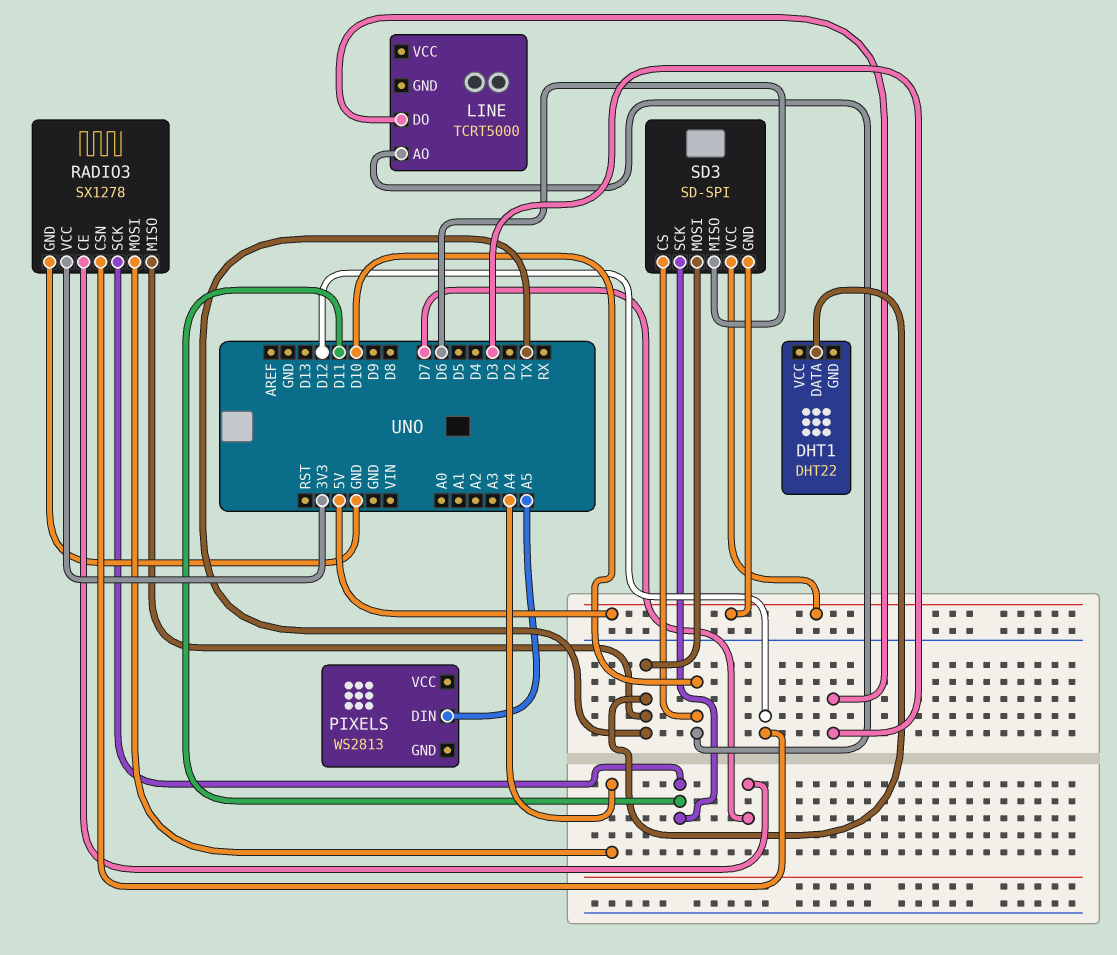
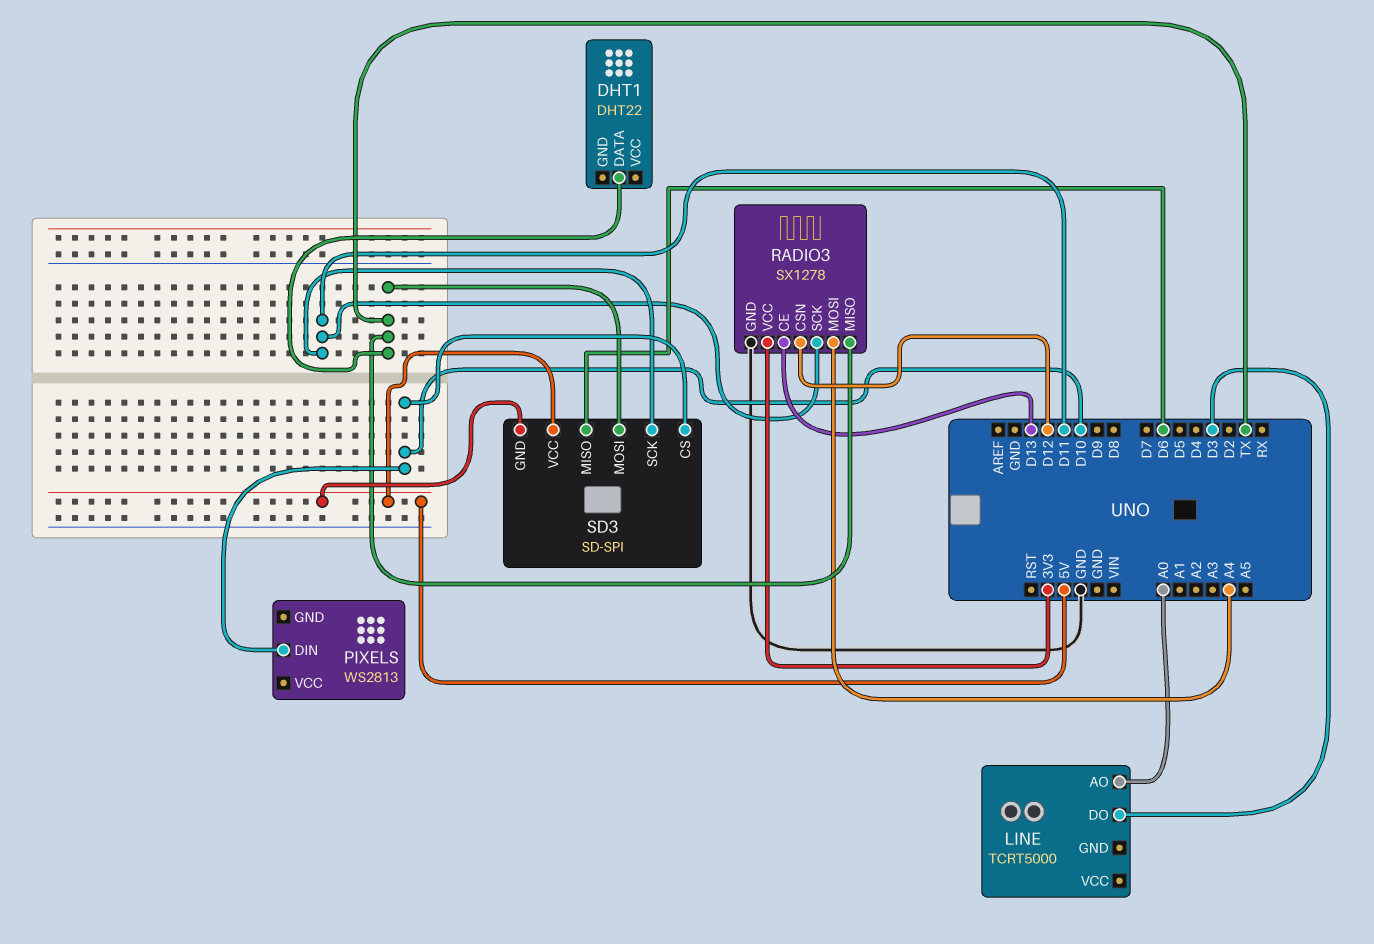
LINE pin AO: D10 -> A0
PIXELS pin DIN: A5 -> D10
RADIO3 pin CE: D7 -> D13

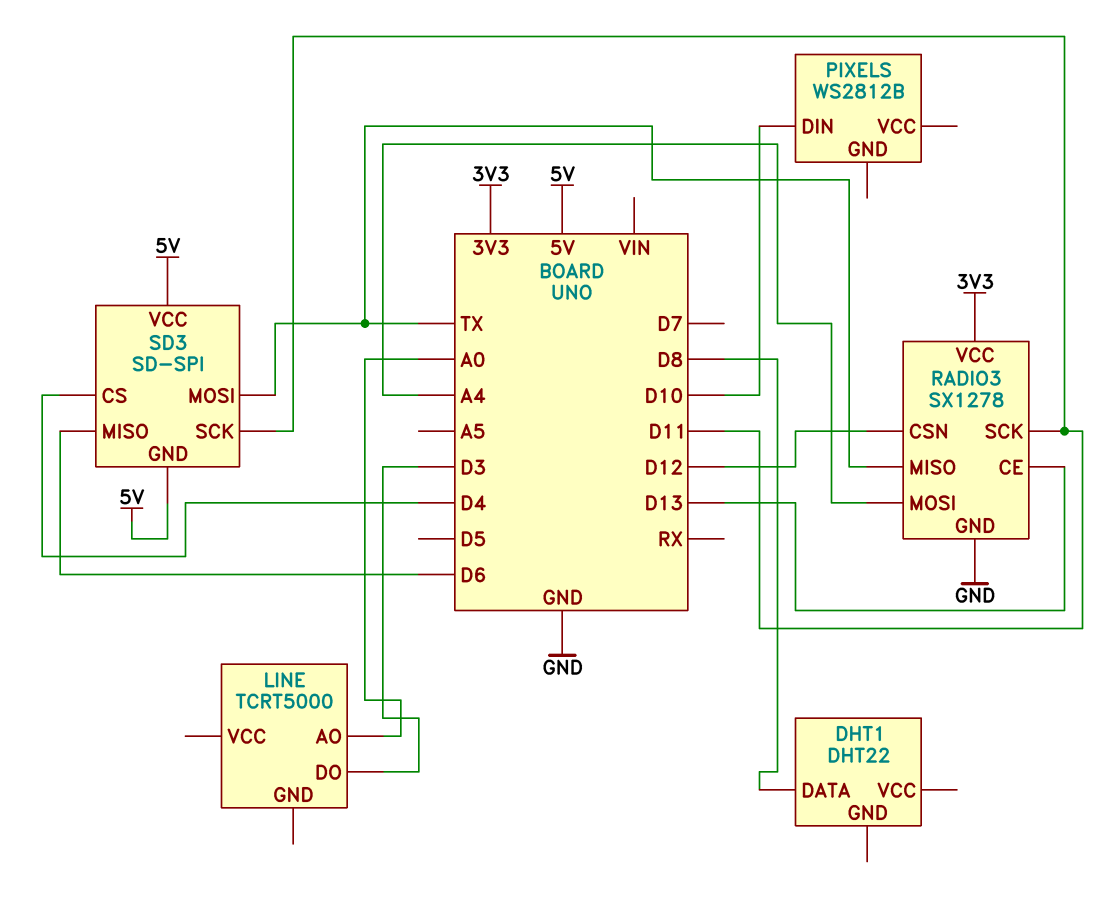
DHT1 pin DATA: TX -> D8
PIXELS: WS2813 -> WS2812B
SD3 pin CS: D10 -> D4

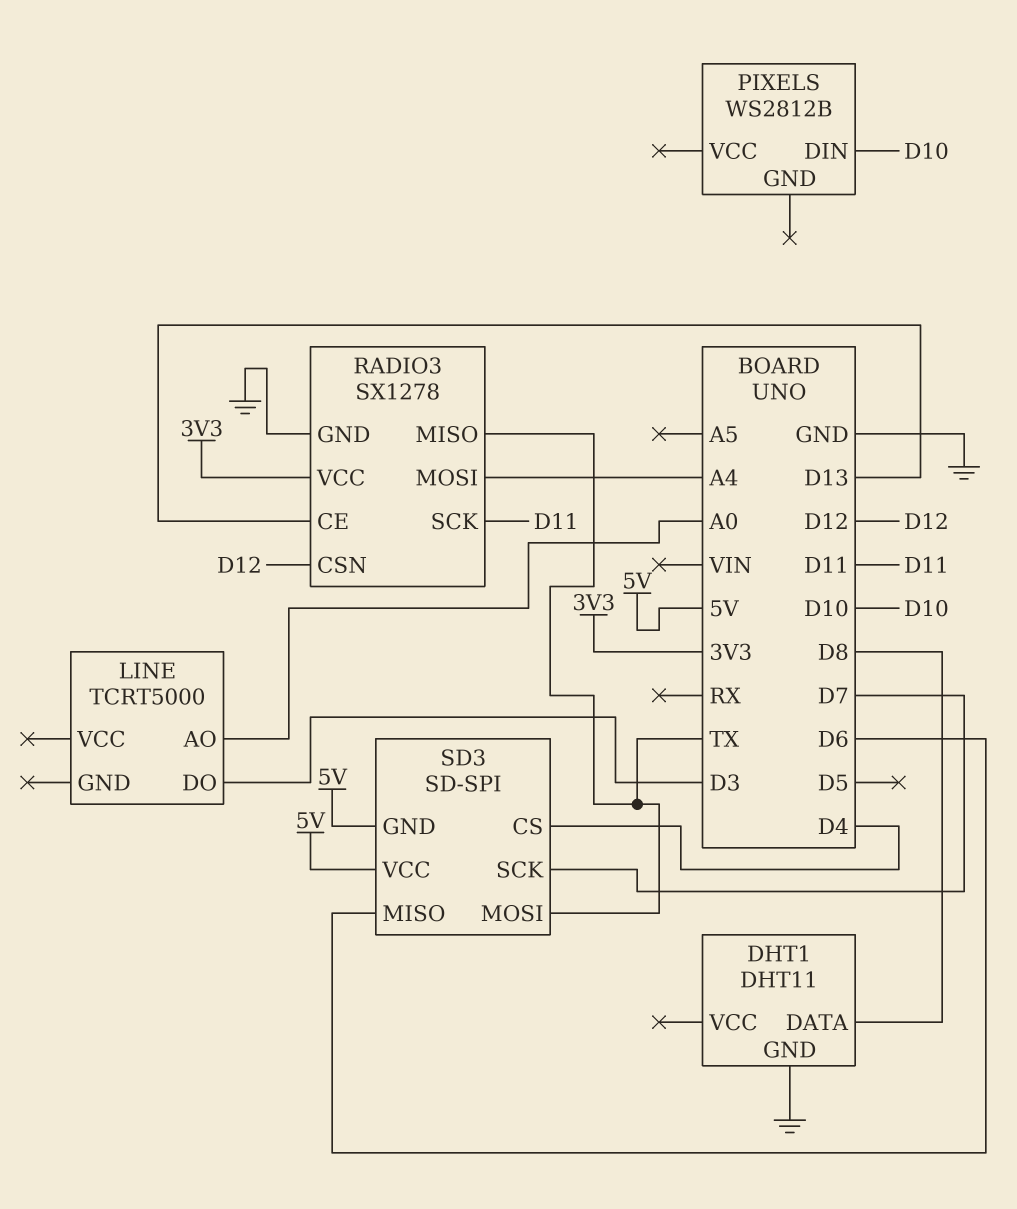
DHT1: DHT22 -> DHT11
DHT1 pin GND: none -> GND
SD3 pin SCK: D11 -> D7

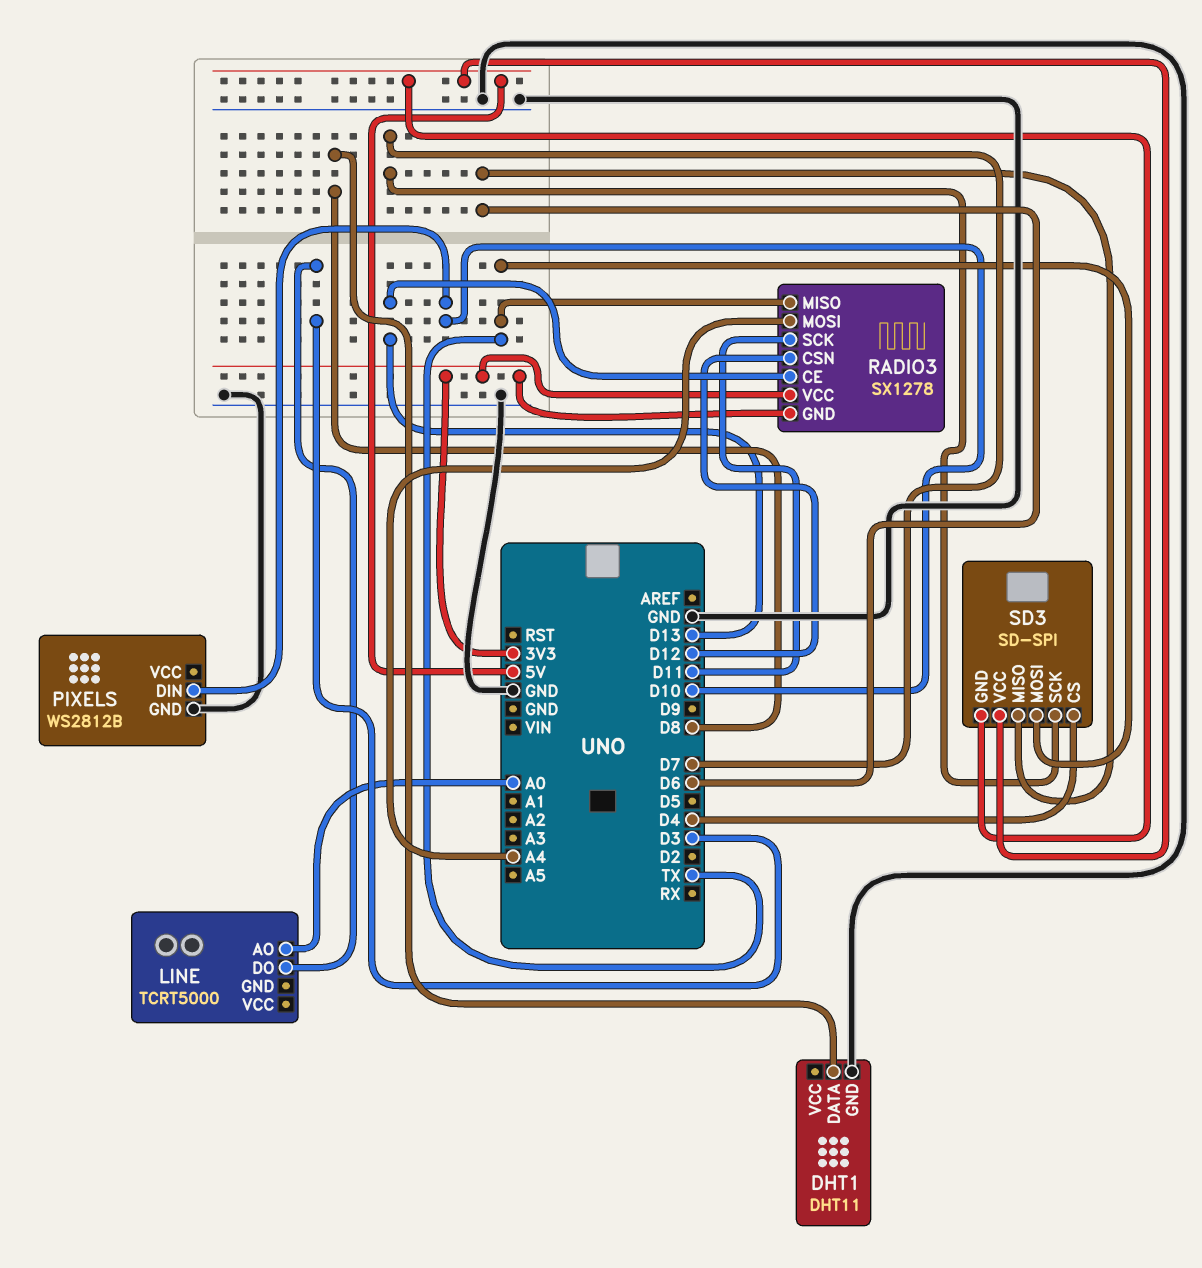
PIXELS pin GND: none -> GND
RADIO3 pin GND: GND -> 3V3

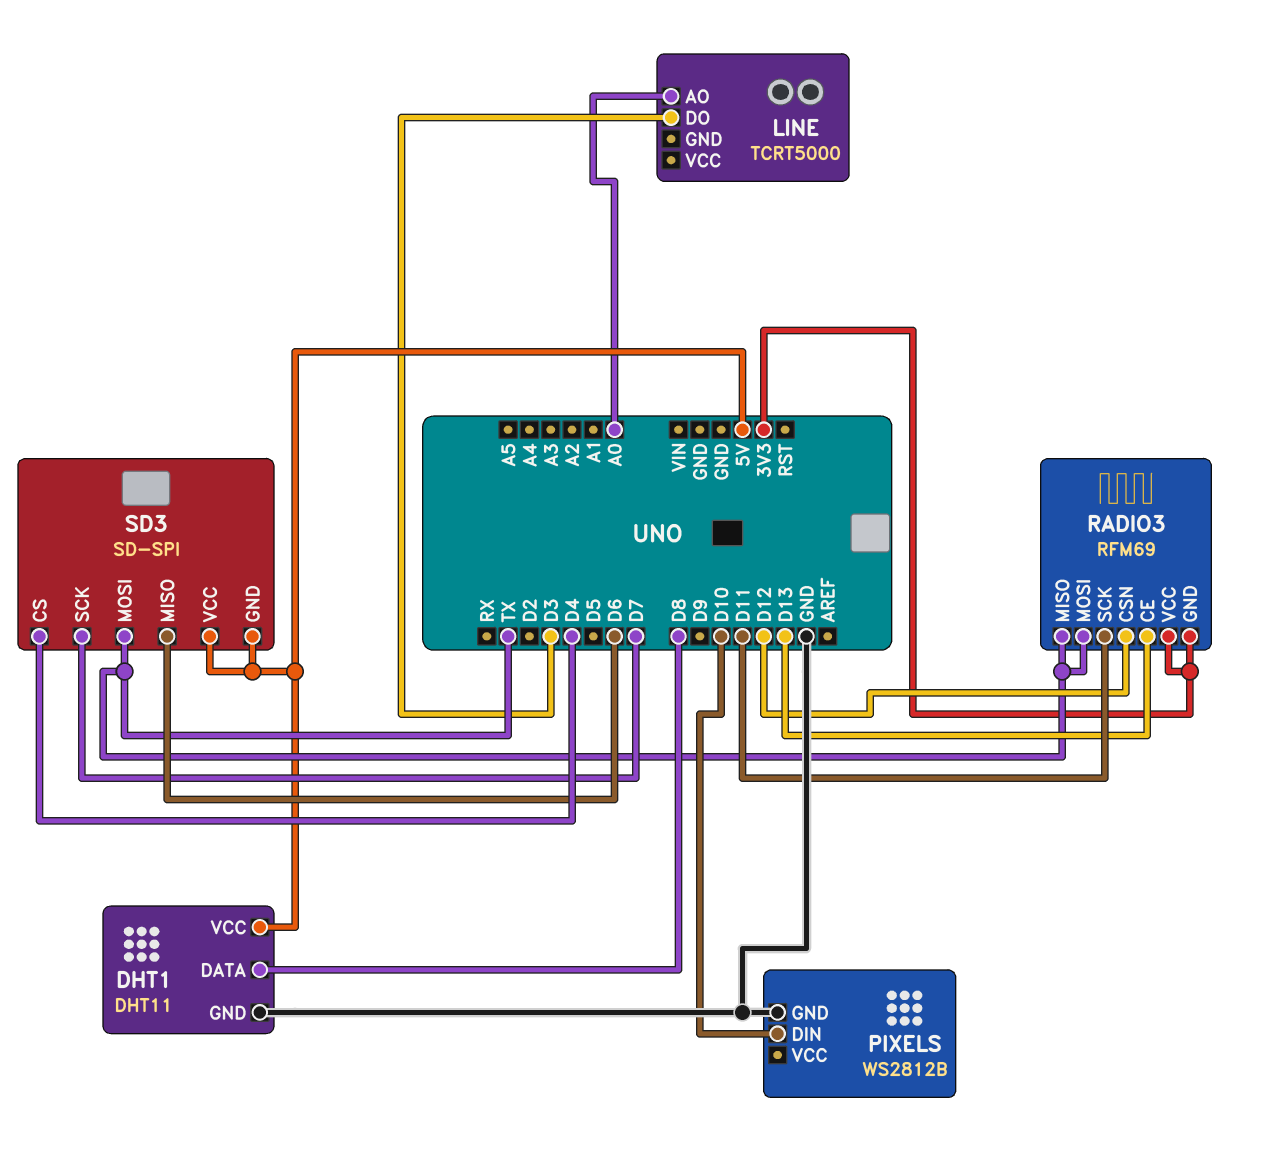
DHT1 pin VCC: none -> 5V
RADIO3: SX1278 -> RFM69
RADIO3 pin MOSI: A4 -> TX

